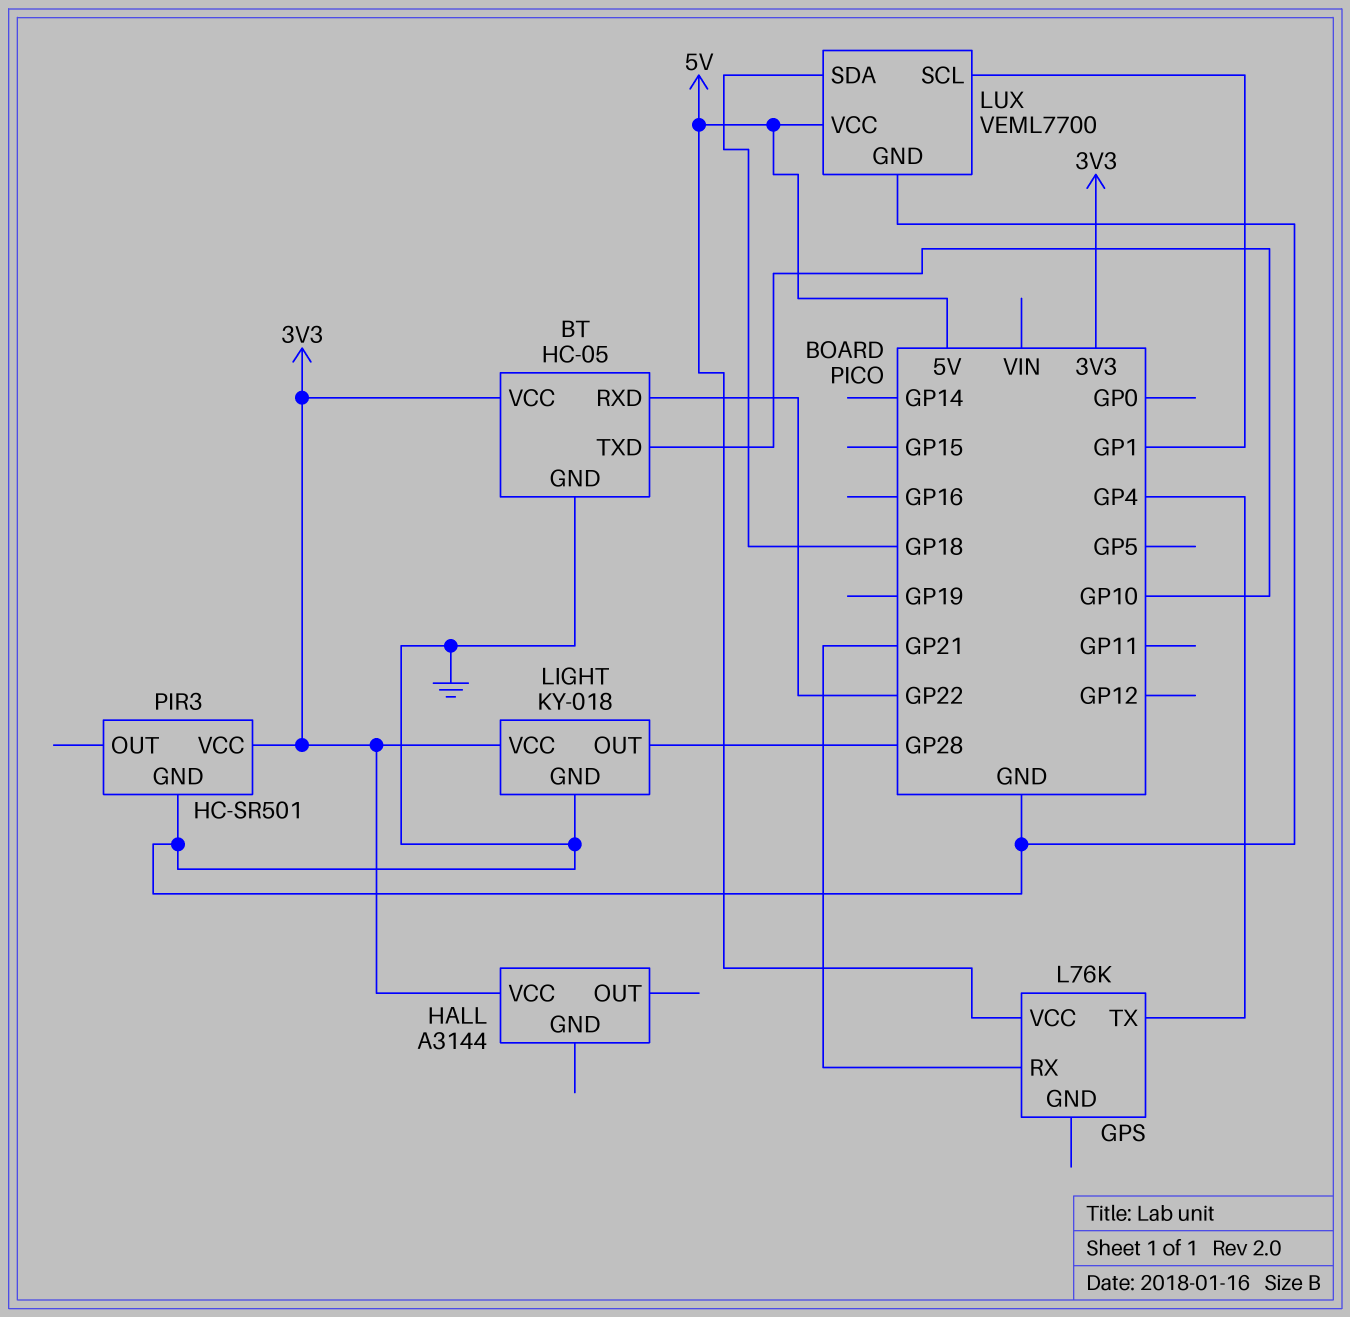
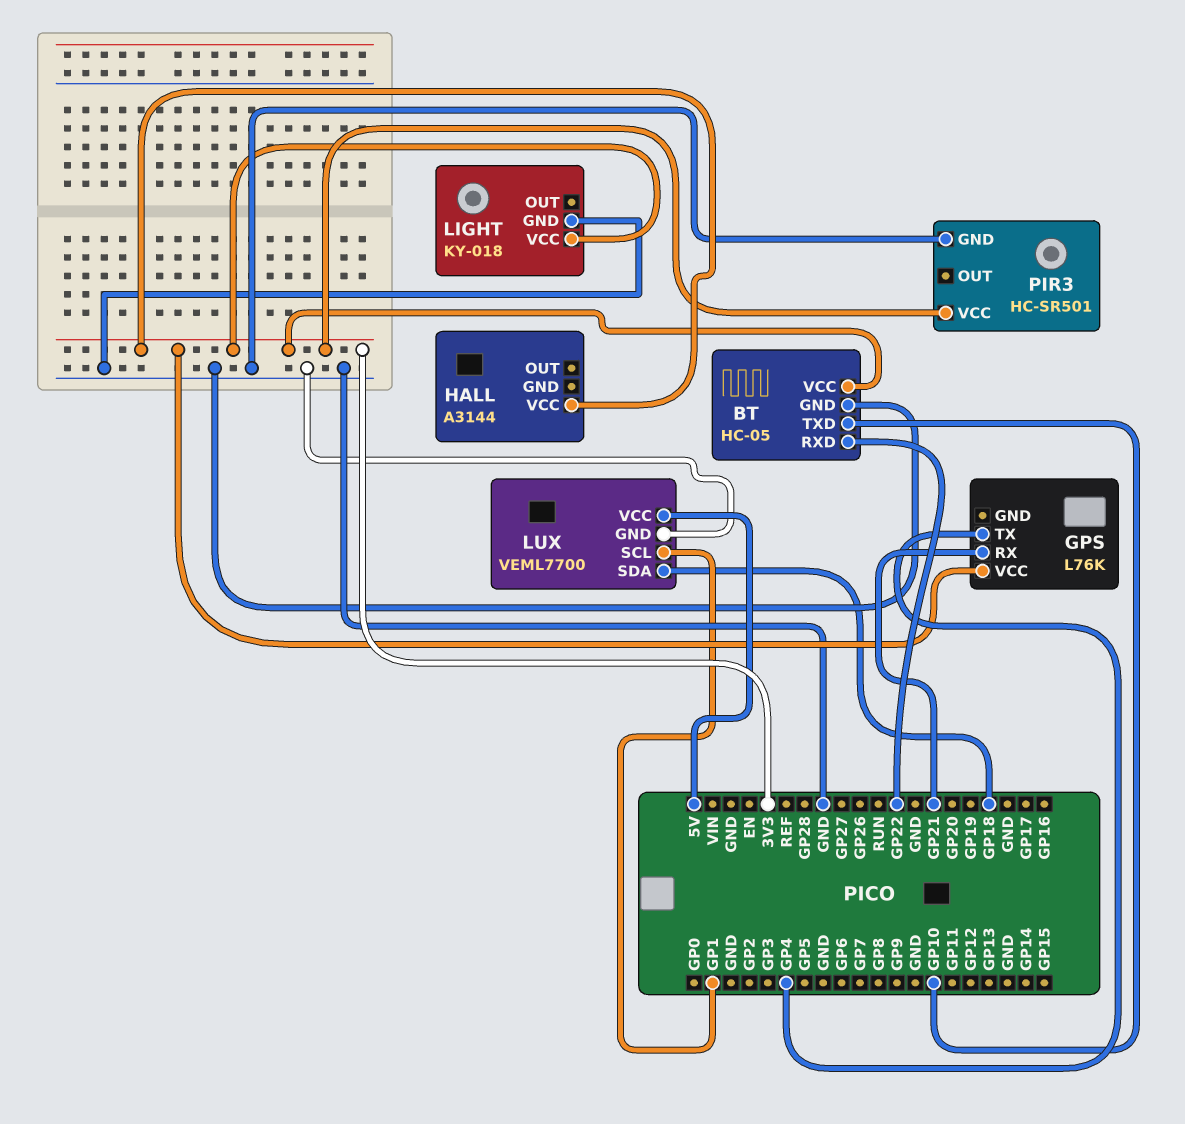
GPS pin VCC: 5V -> 3V3
LIGHT pin OUT: GP28 -> none

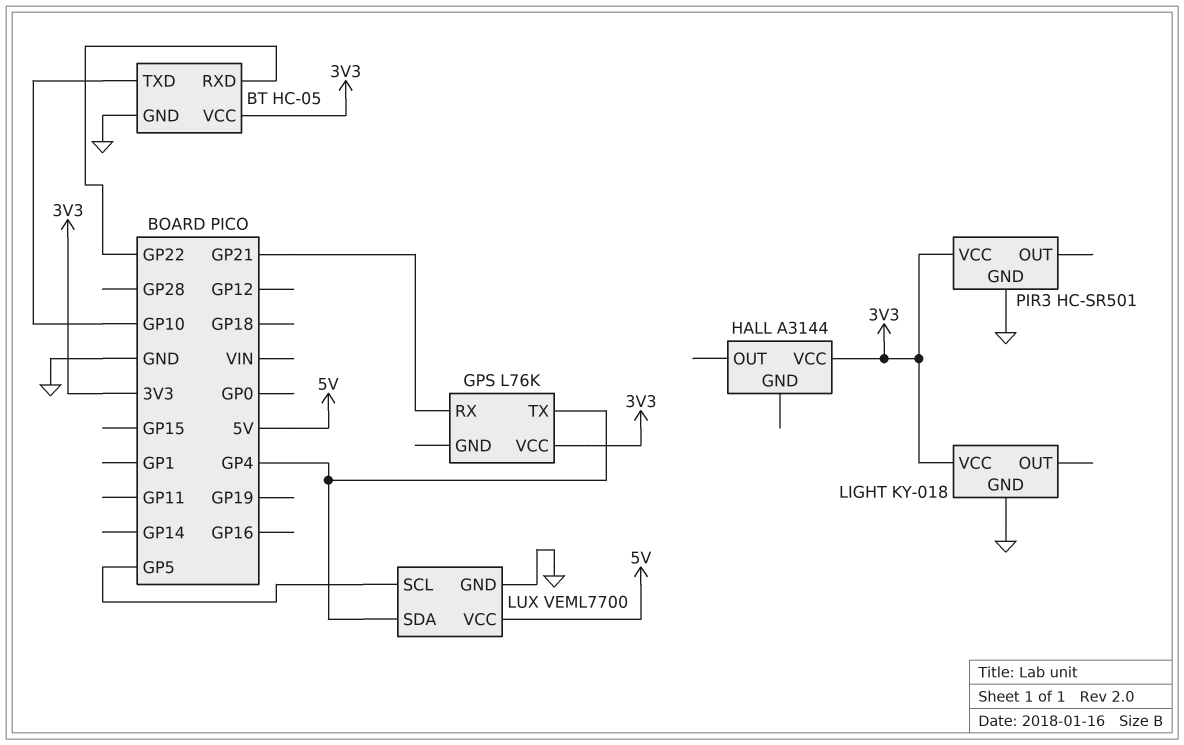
LUX pin SCL: GP1 -> GP5
LUX pin SDA: GP18 -> GP4

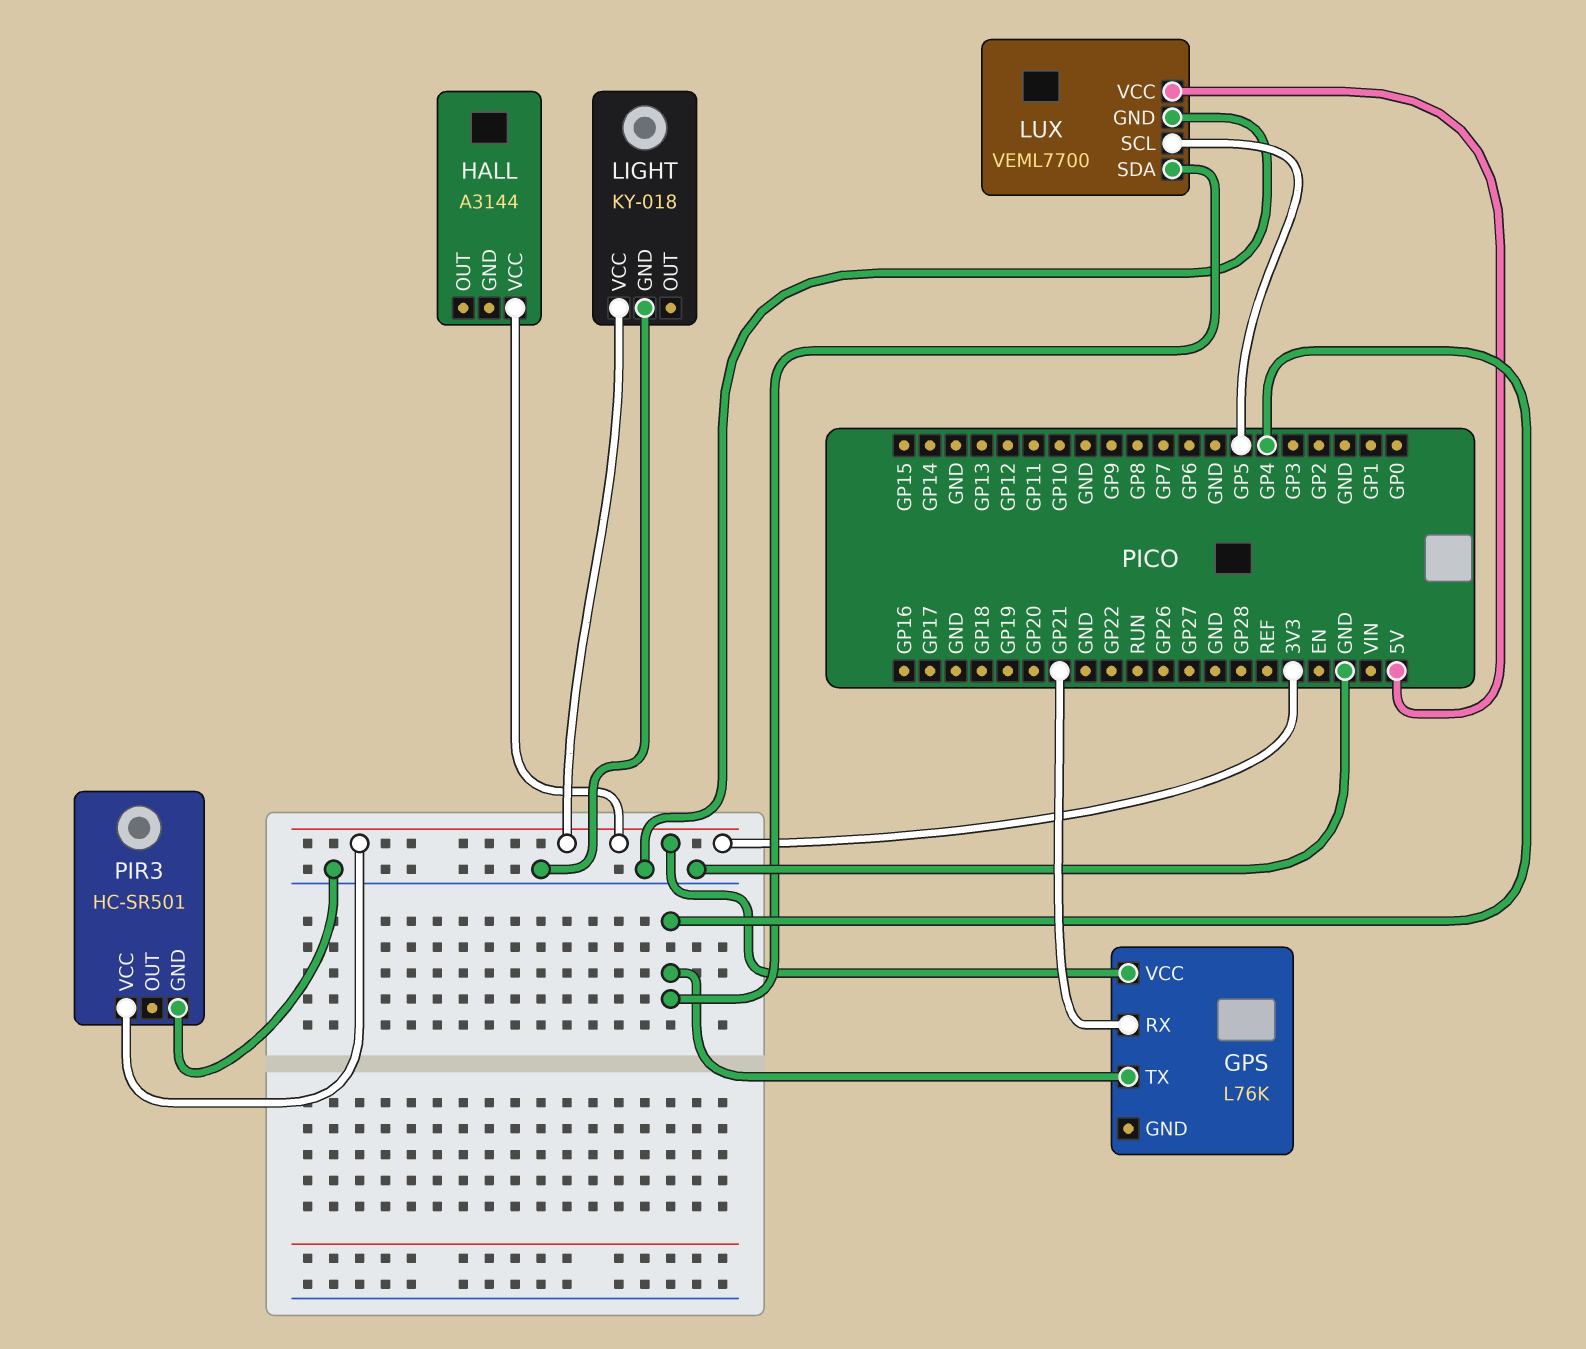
BT: HC-05 -> none
BT pin GND: GND -> none
BT pin RXD: GP22 -> none
BT pin TXD: GP10 -> none
BT pin VCC: 3V3 -> none

